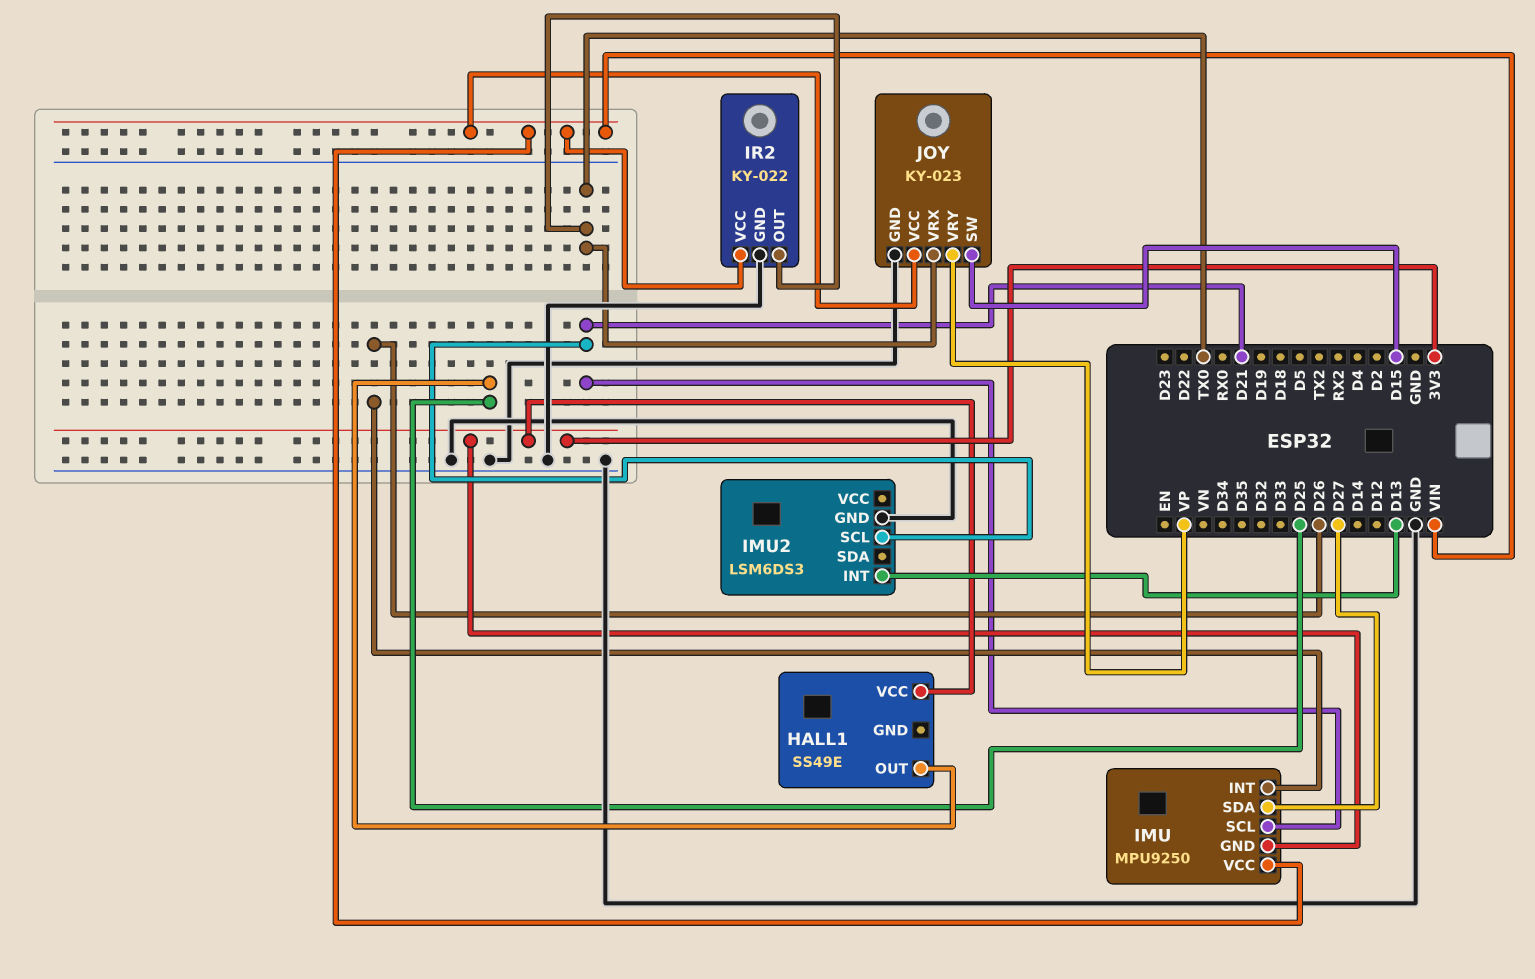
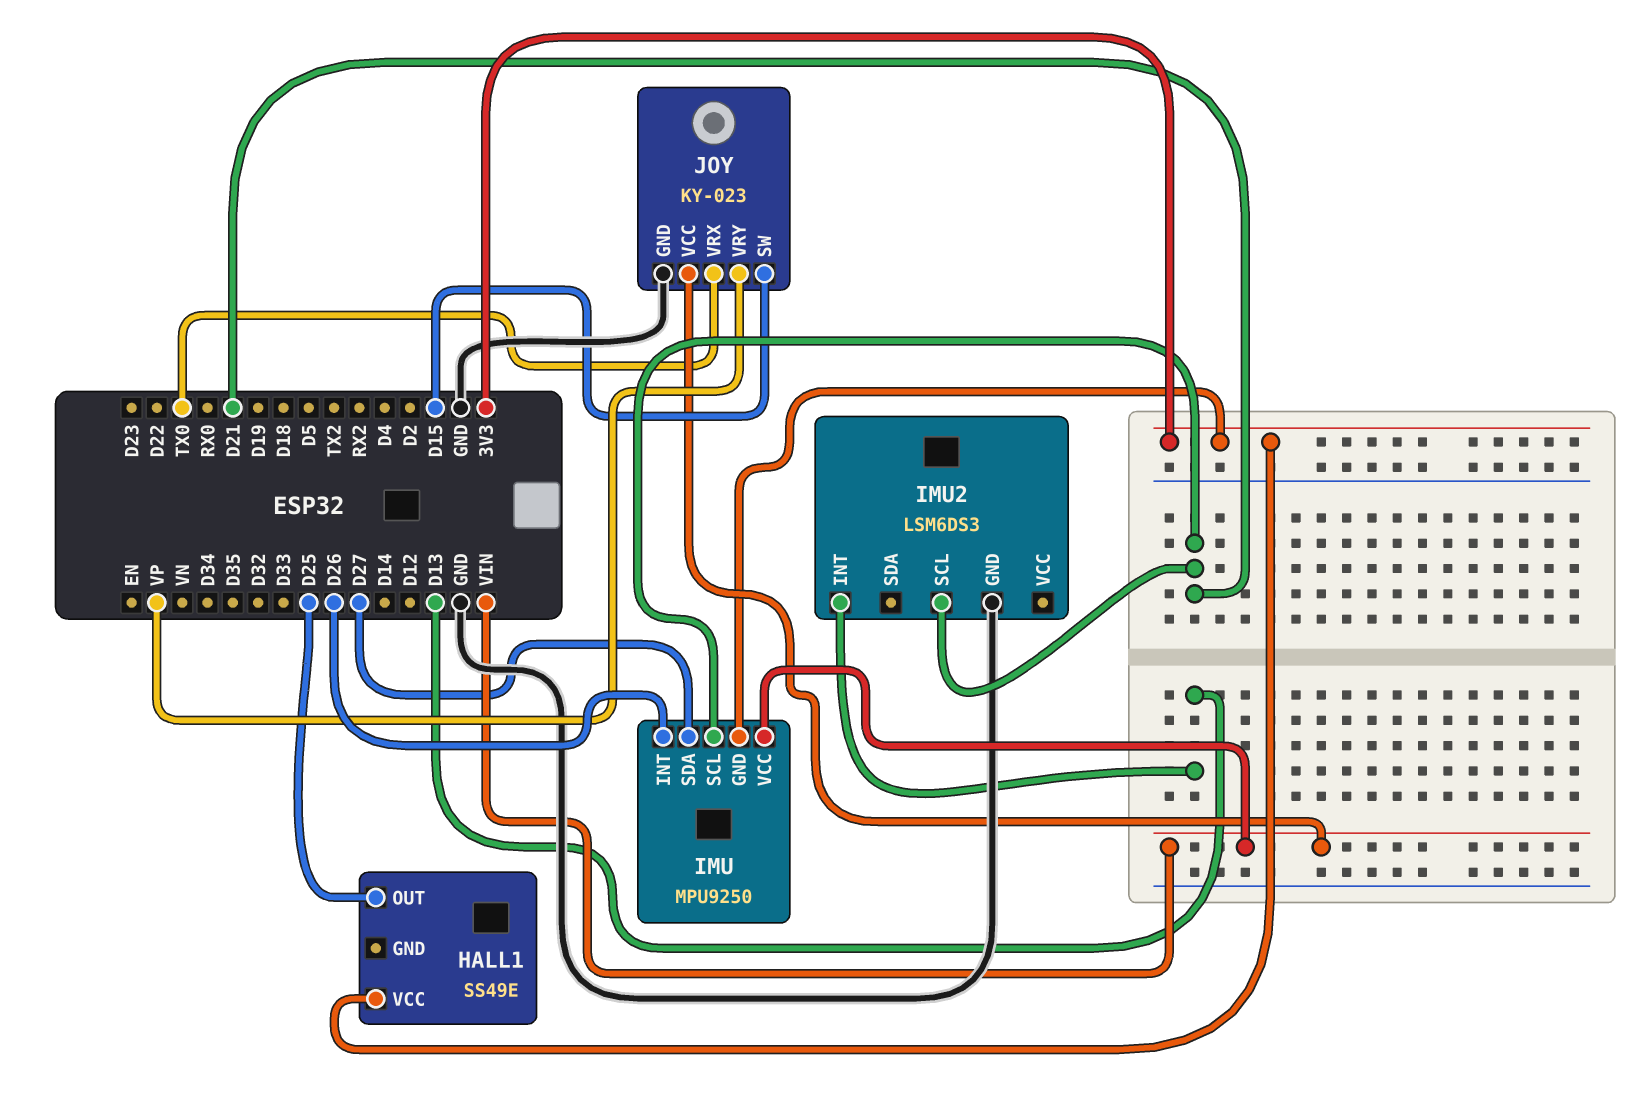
IR2: KY-022 -> none
IR2 pin GND: GND -> none
IR2 pin OUT: TX0 -> none
IR2 pin VCC: VIN -> none

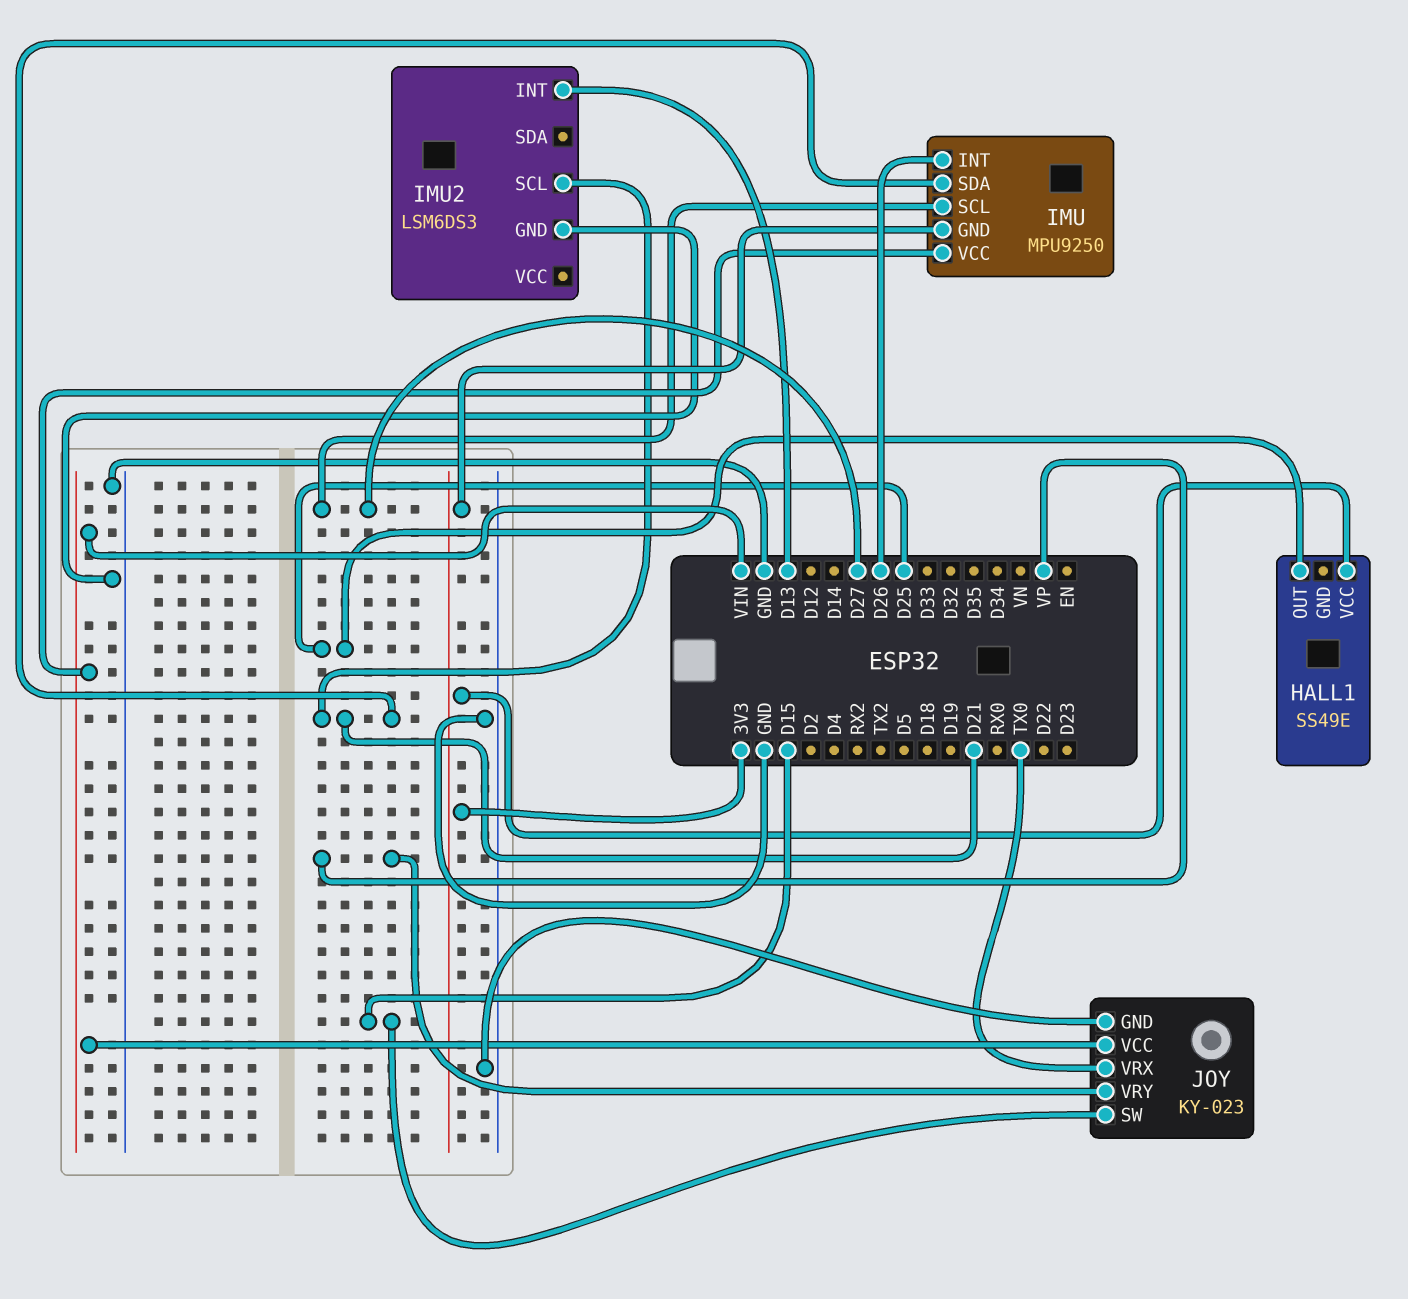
IMU pin SCL: D21 -> D27
IMU pin SDA: D27 -> D21

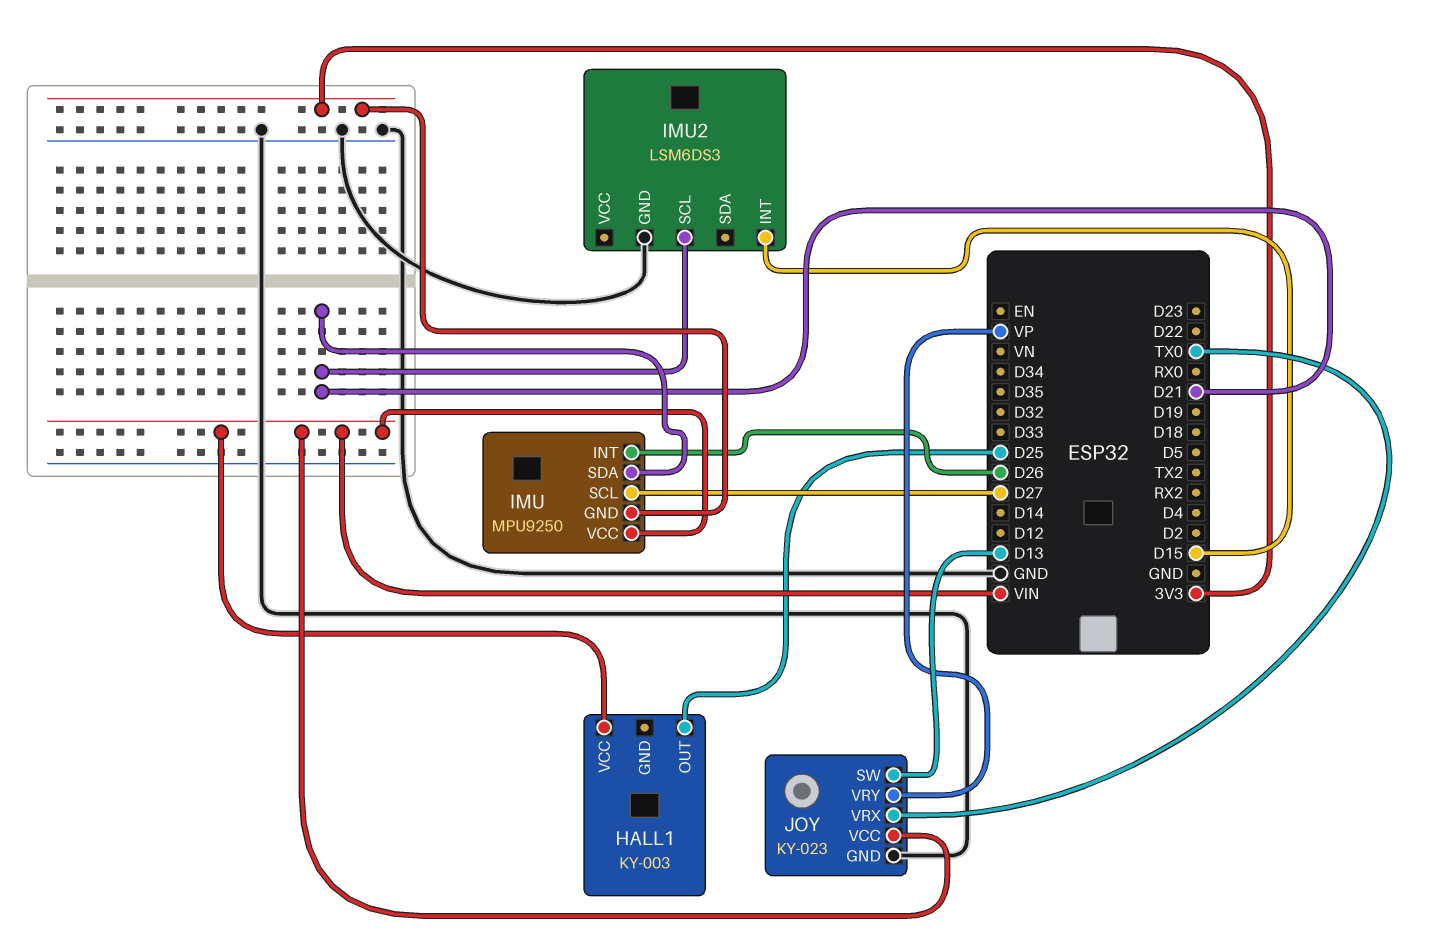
HALL1: SS49E -> KY-003
HALL1 pin VCC: 3V3 -> VIN
IMU2 pin INT: D13 -> D15
JOY pin SW: D15 -> D13

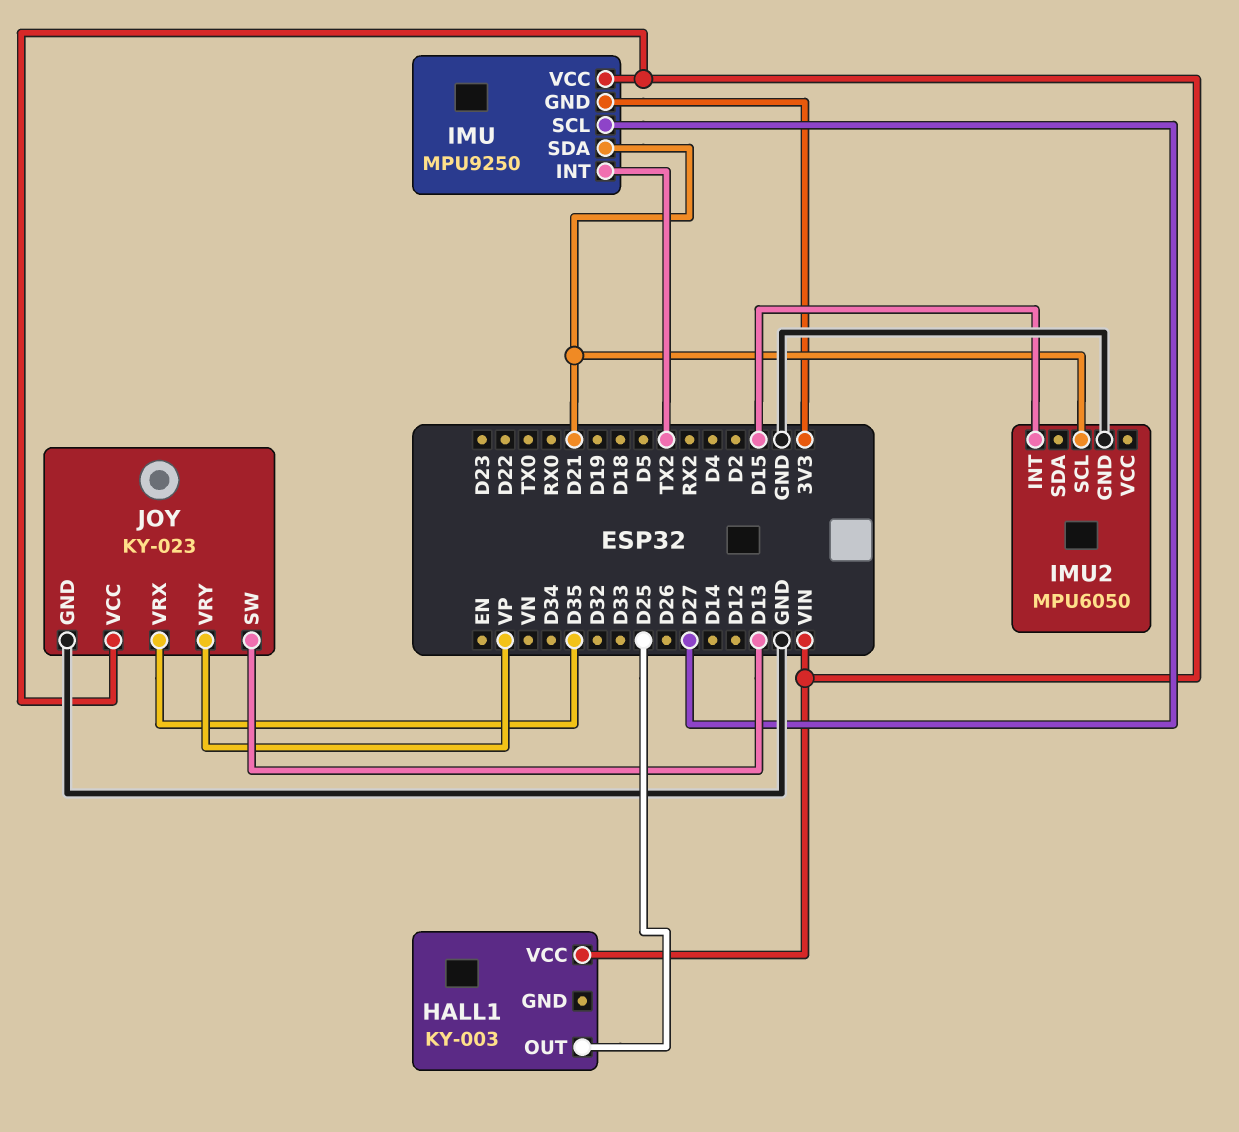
IMU pin INT: D26 -> TX2
IMU2: LSM6DS3 -> MPU6050
JOY pin VRX: TX0 -> D35

